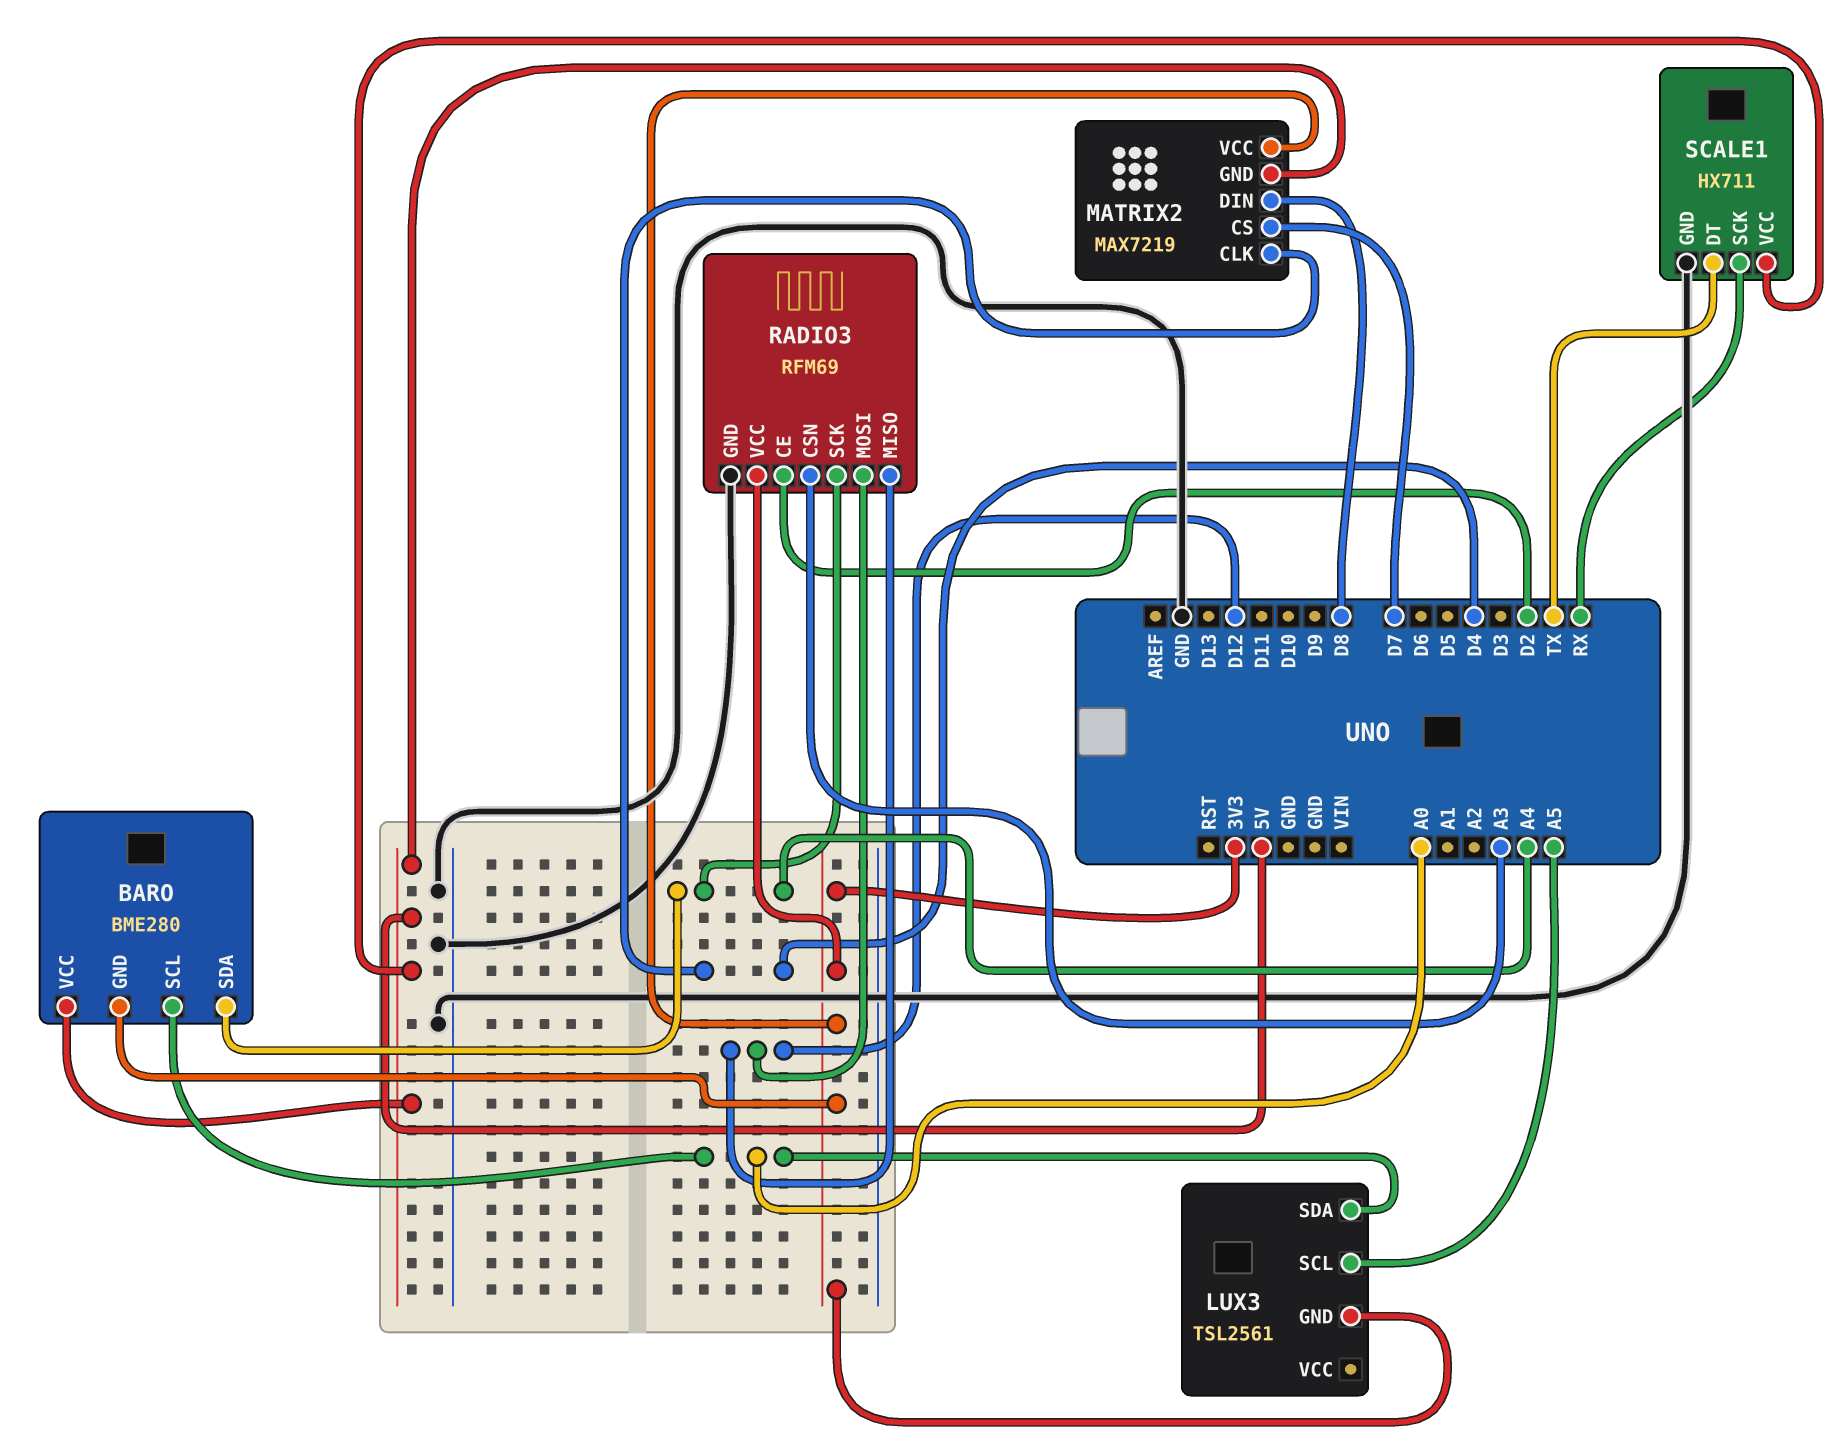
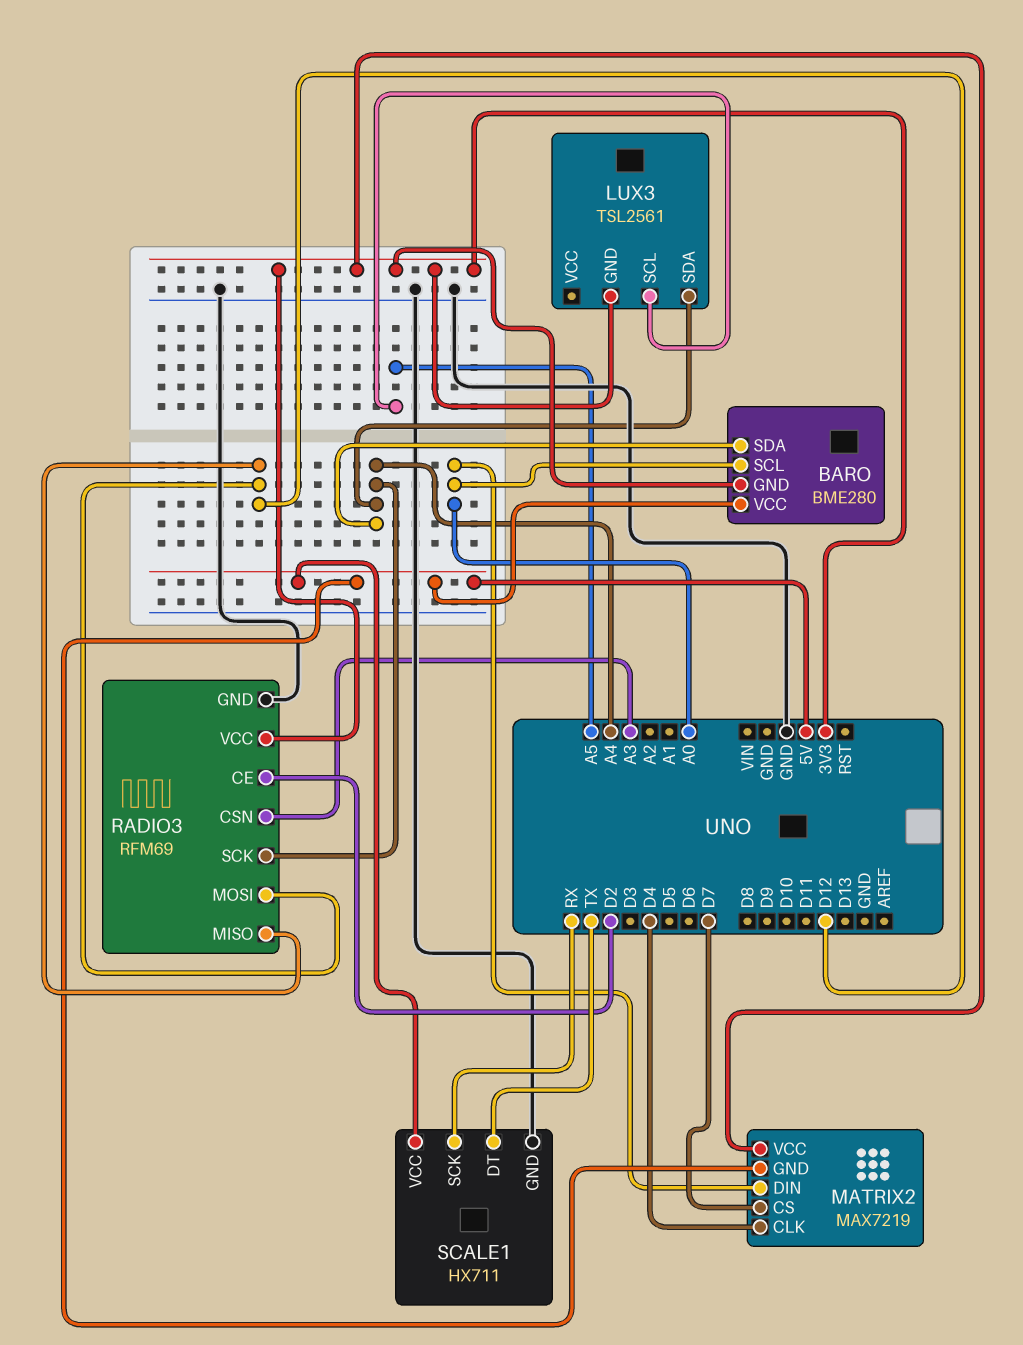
LUX3 pin SDA: A0 -> A4
MATRIX2 pin DIN: D8 -> A0

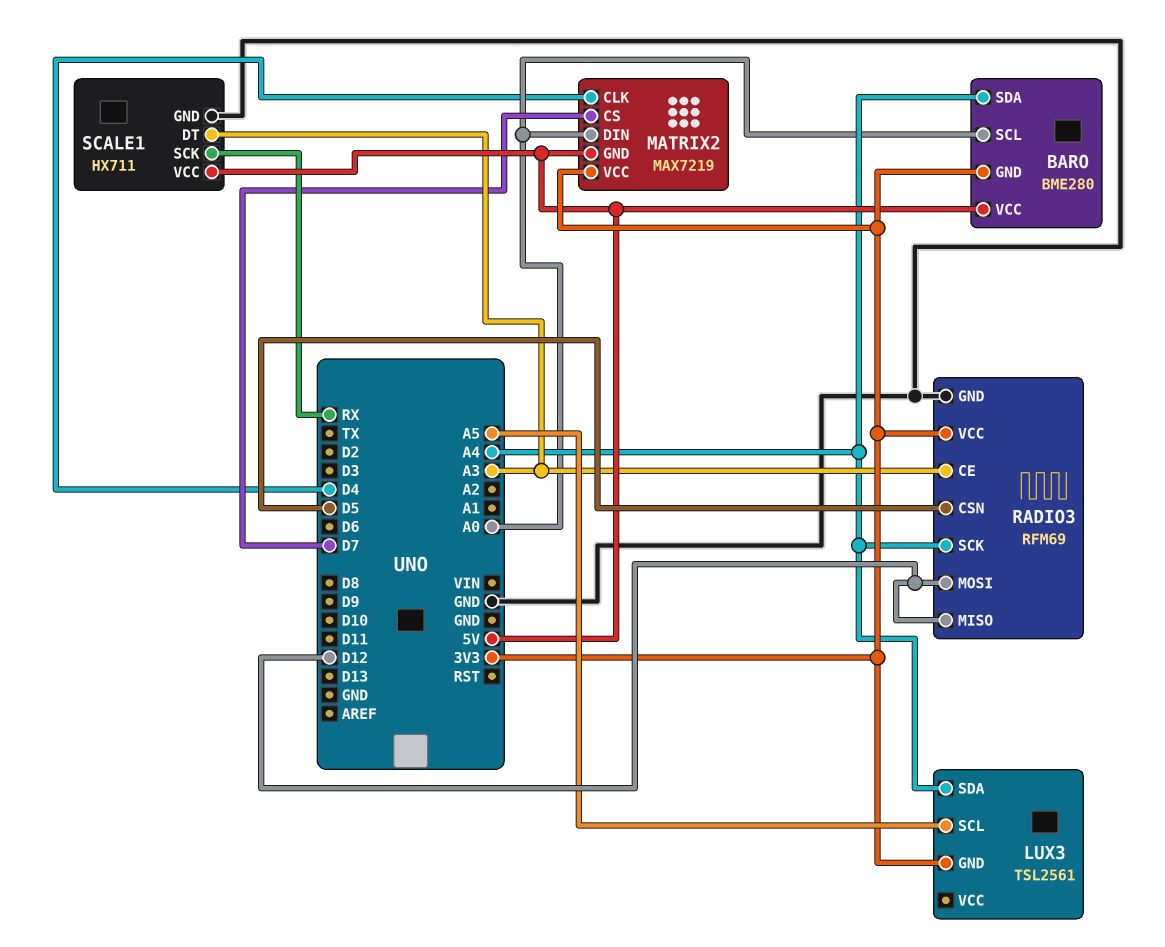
RADIO3 pin CE: D2 -> A3
RADIO3 pin CSN: A3 -> D5
SCALE1 pin DT: TX -> A3

